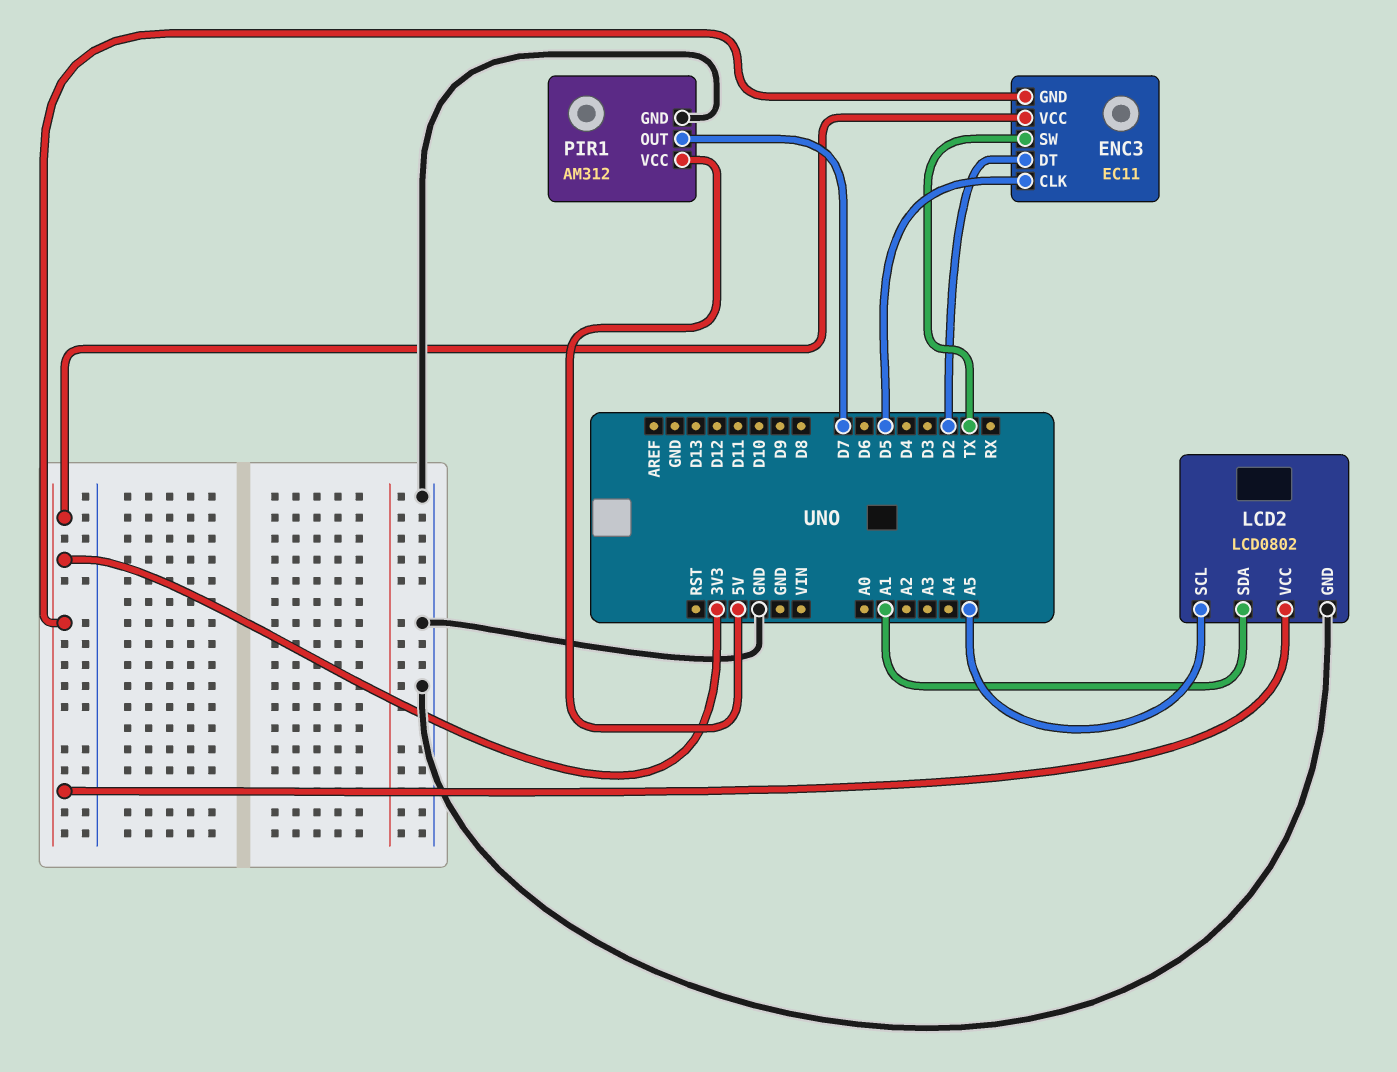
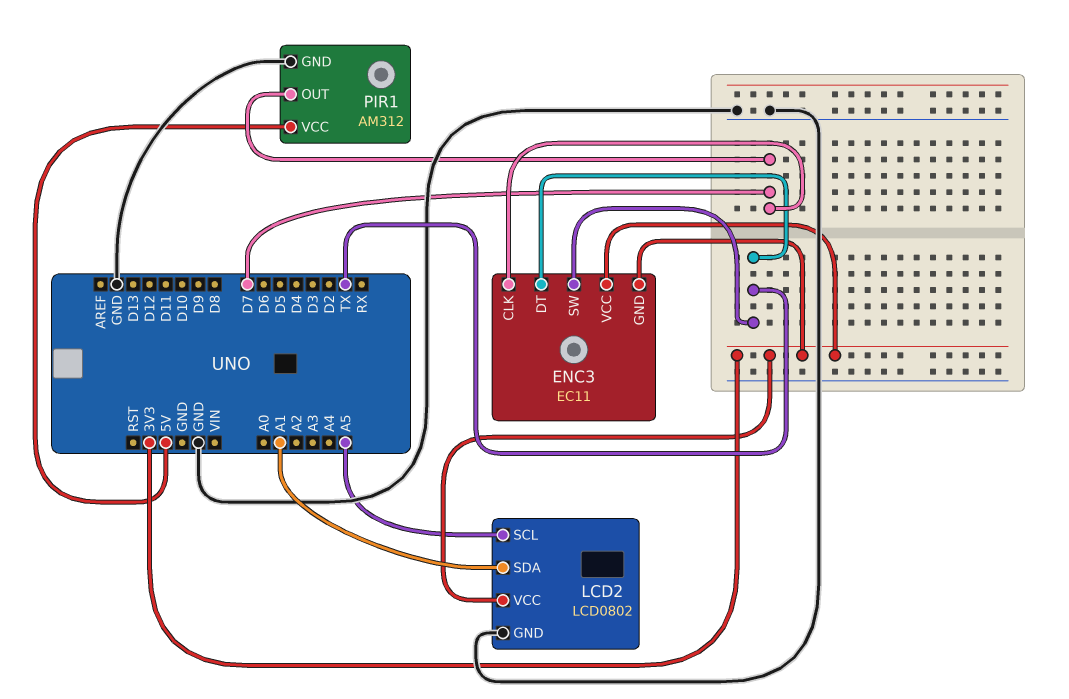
ENC3 pin CLK: D5 -> D7
ENC3 pin DT: D2 -> TX

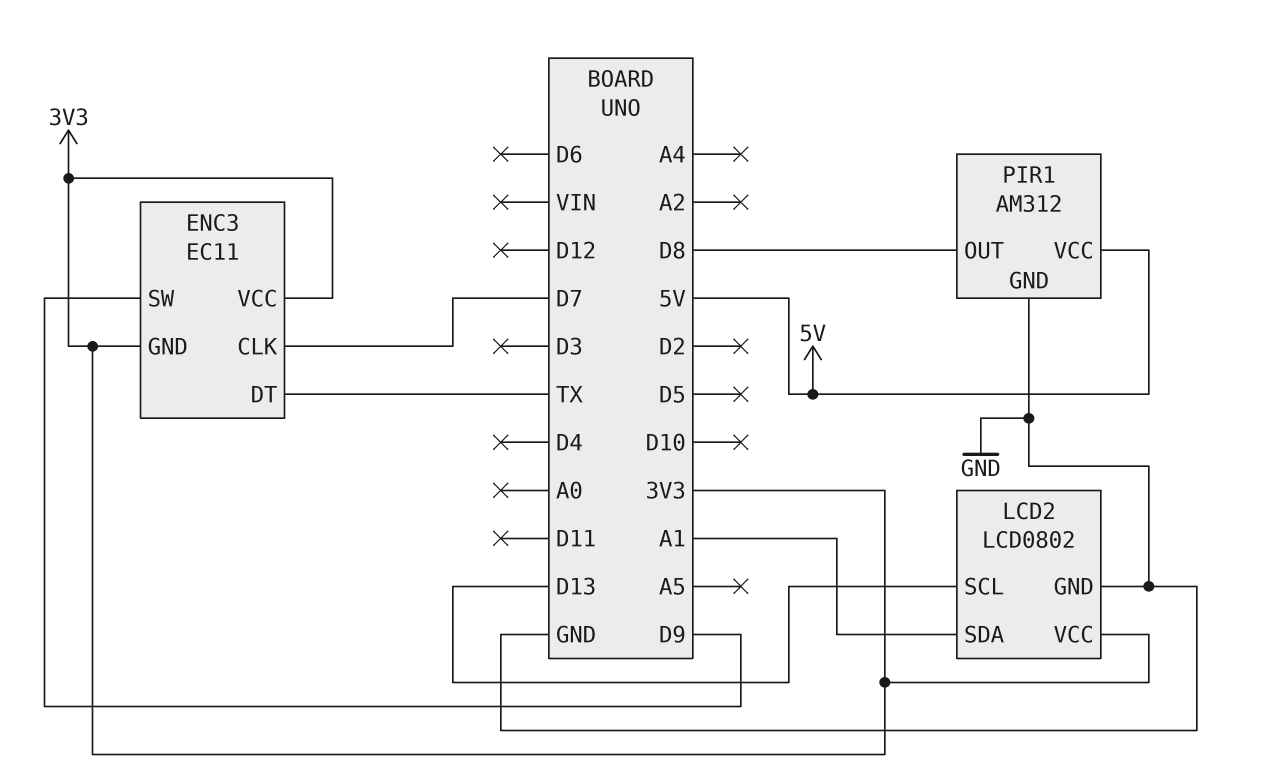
ENC3 pin SW: TX -> D9
LCD2 pin SCL: A5 -> D13
PIR1 pin OUT: D7 -> D8

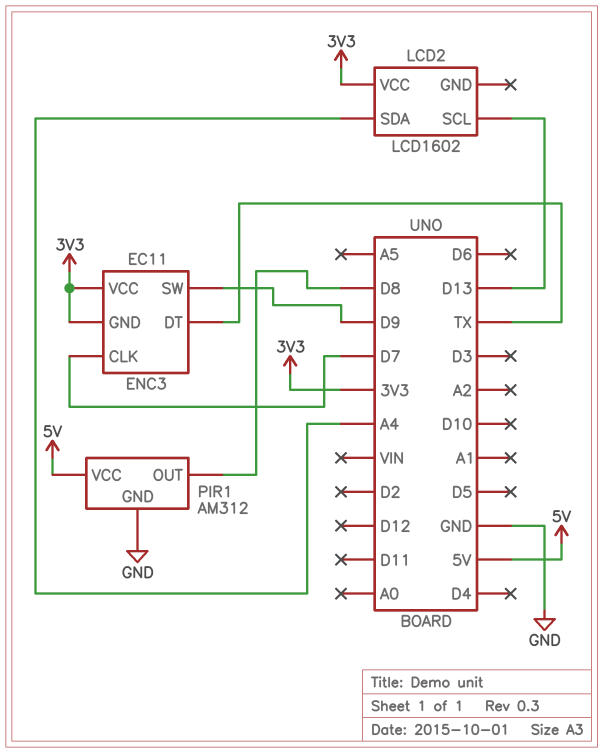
LCD2: LCD0802 -> LCD1602
LCD2 pin GND: GND -> none
LCD2 pin SDA: A1 -> A4

